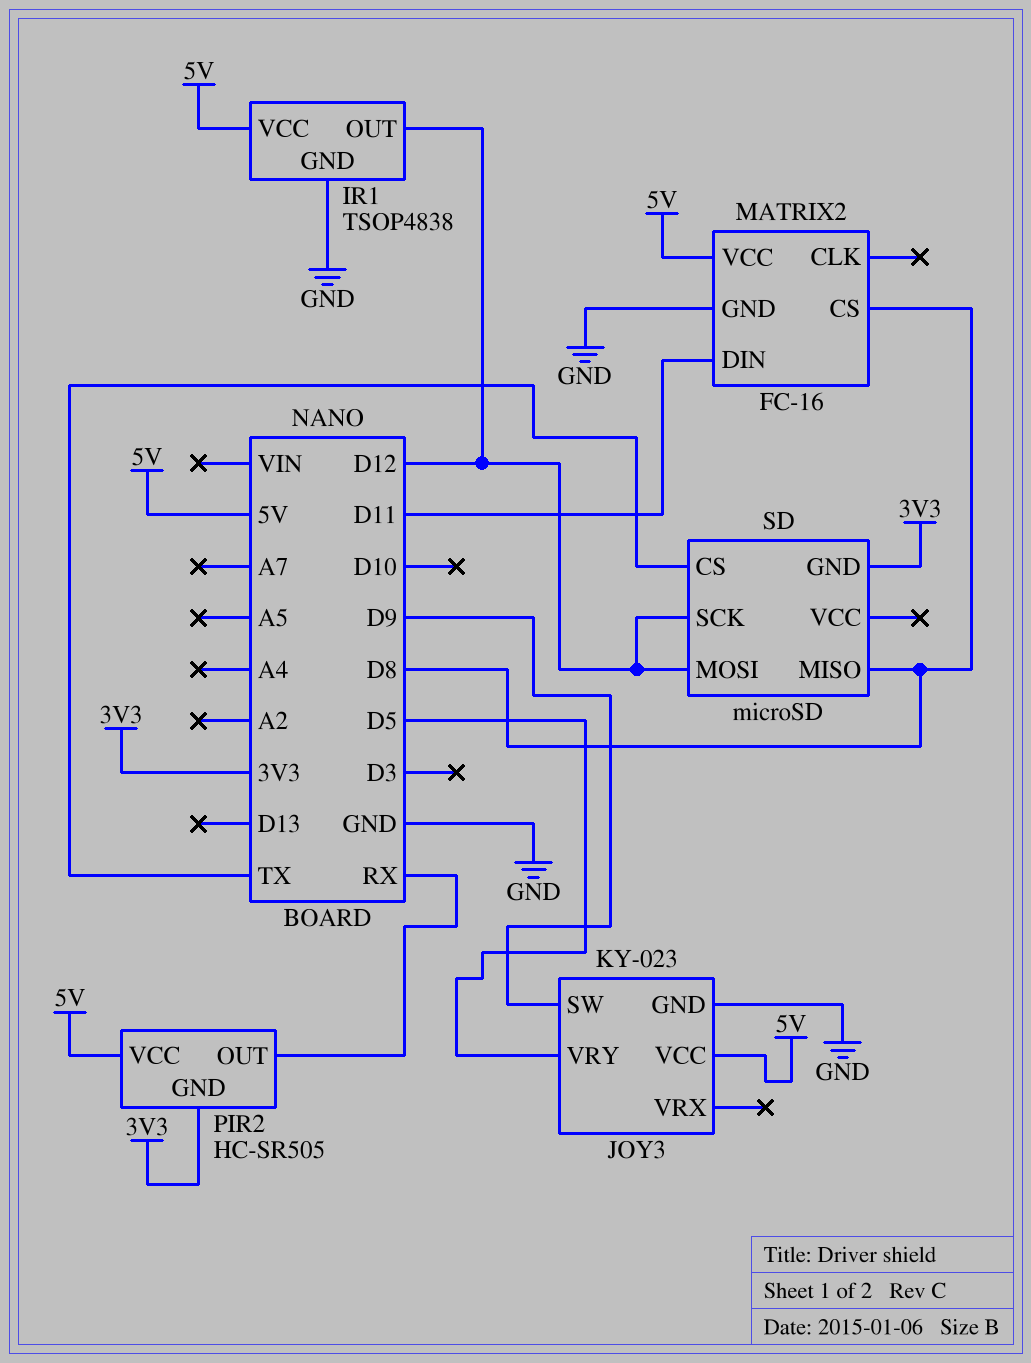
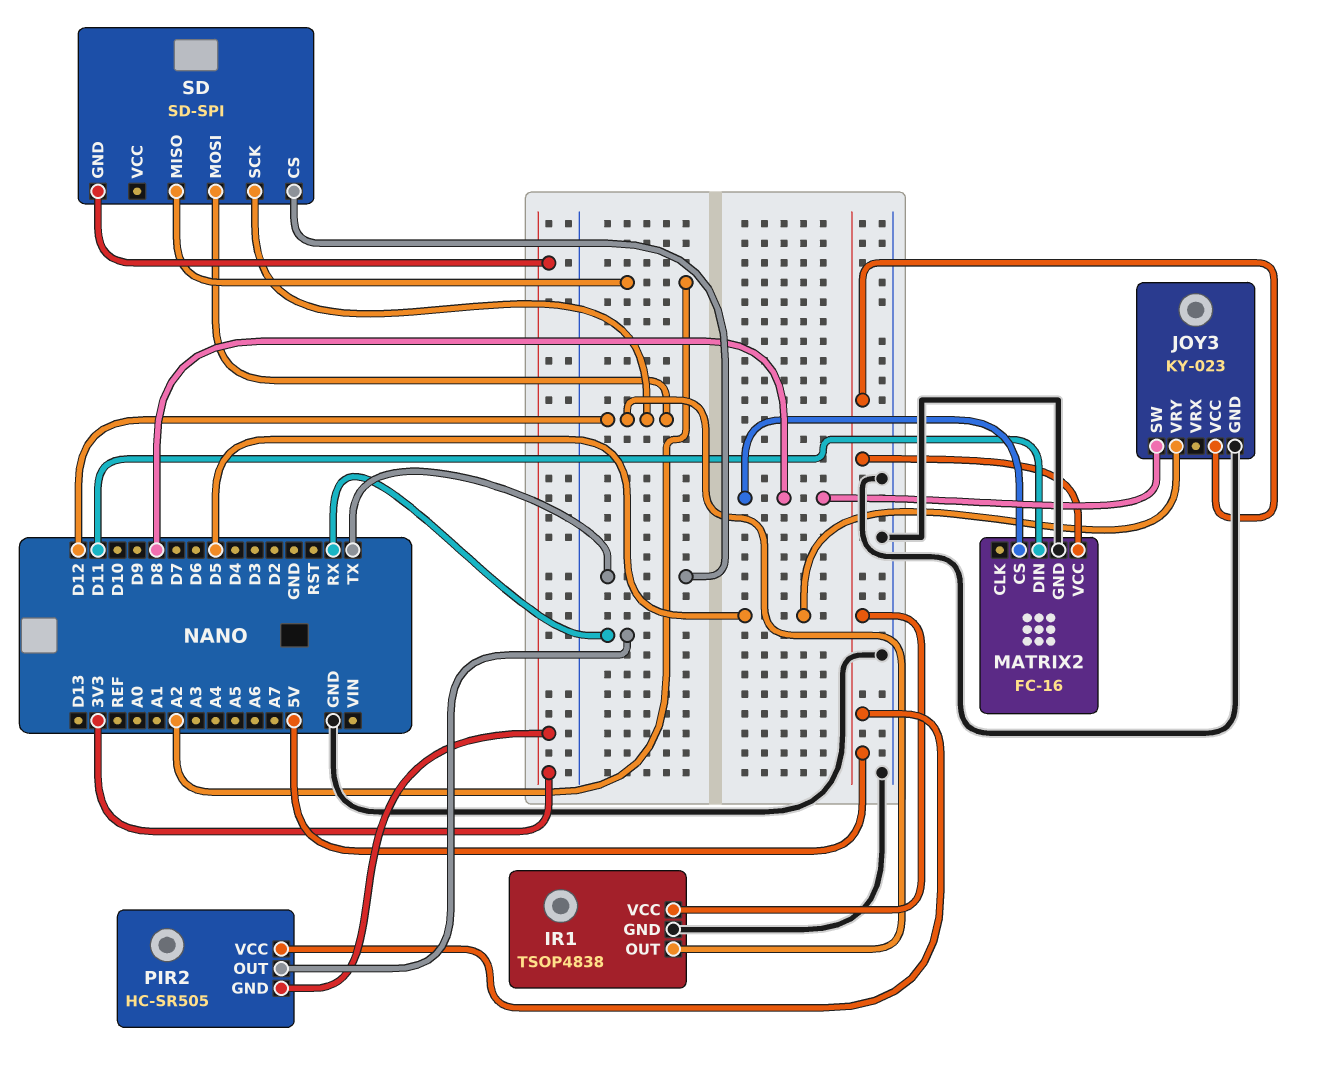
JOY3 pin SW: D9 -> D8
SD: microSD -> SD-SPI
SD pin MISO: D8 -> A2

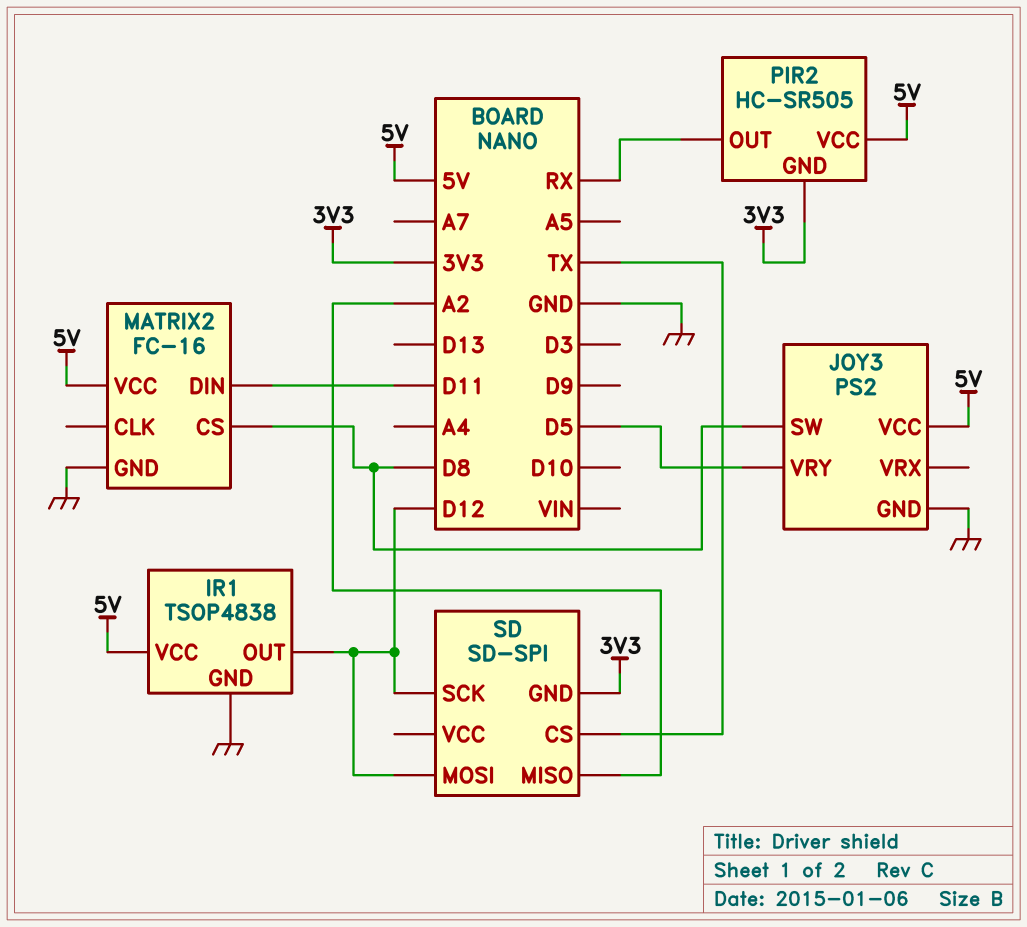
JOY3: KY-023 -> PS2

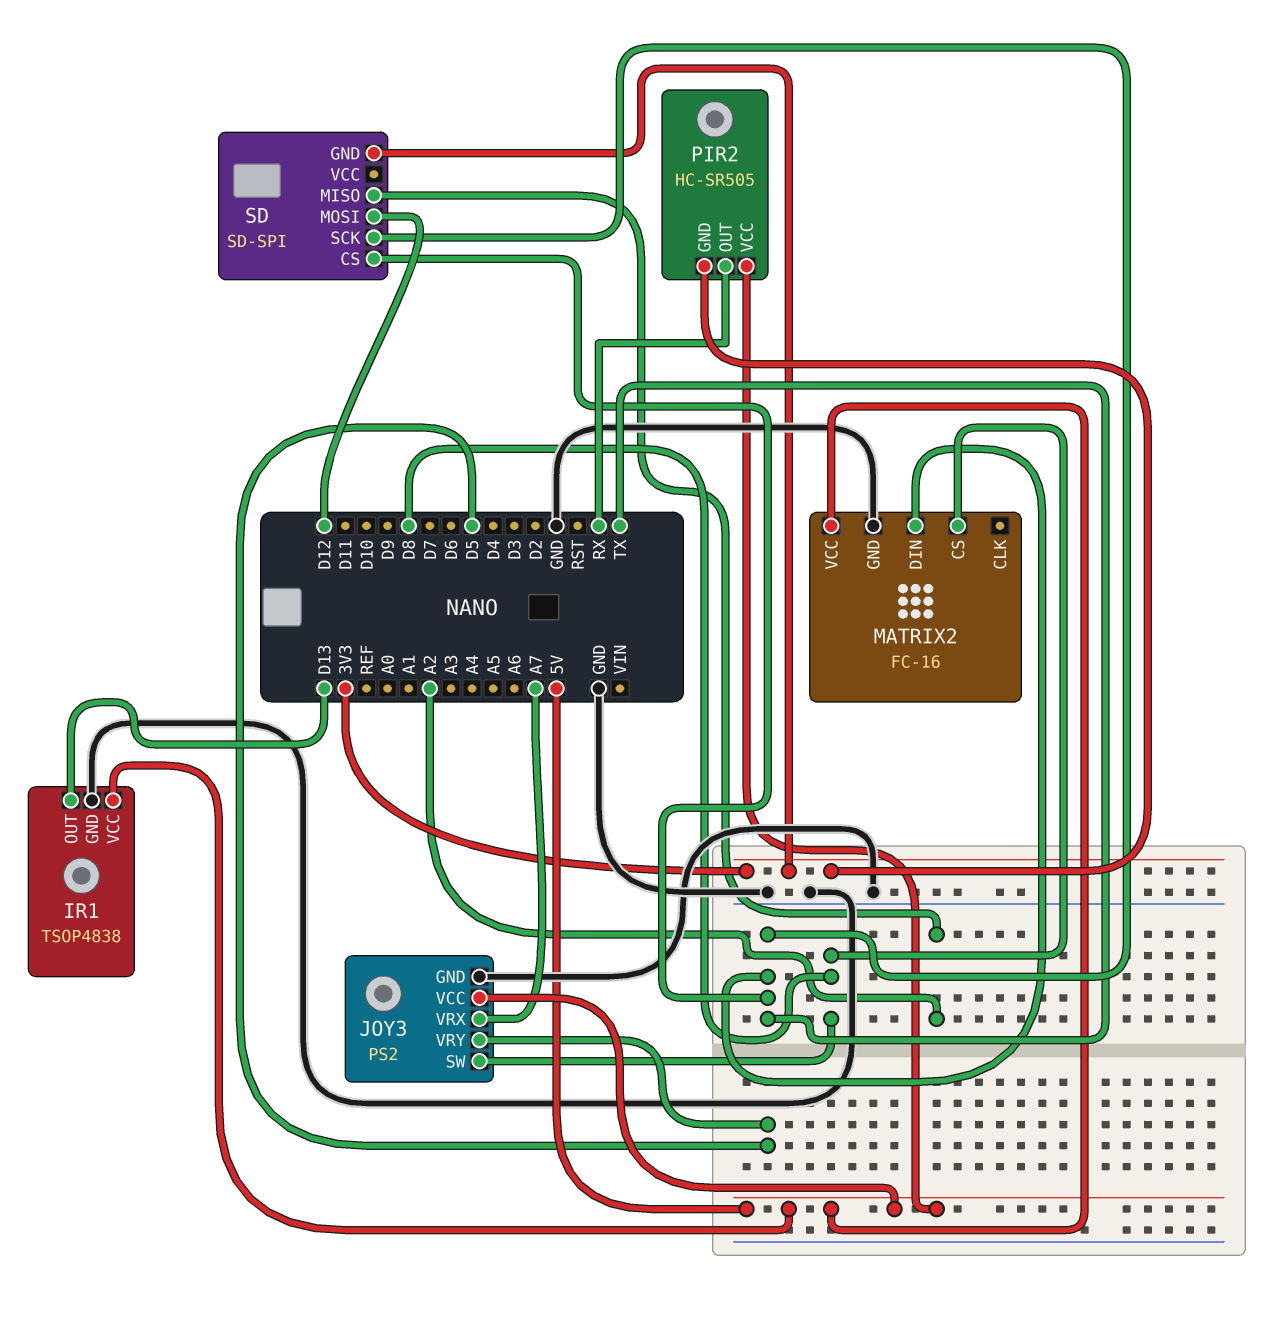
IR1 pin OUT: D12 -> D13
JOY3 pin VRX: none -> A7
MATRIX2 pin DIN: D11 -> TX
SD pin SCK: D12 -> TX

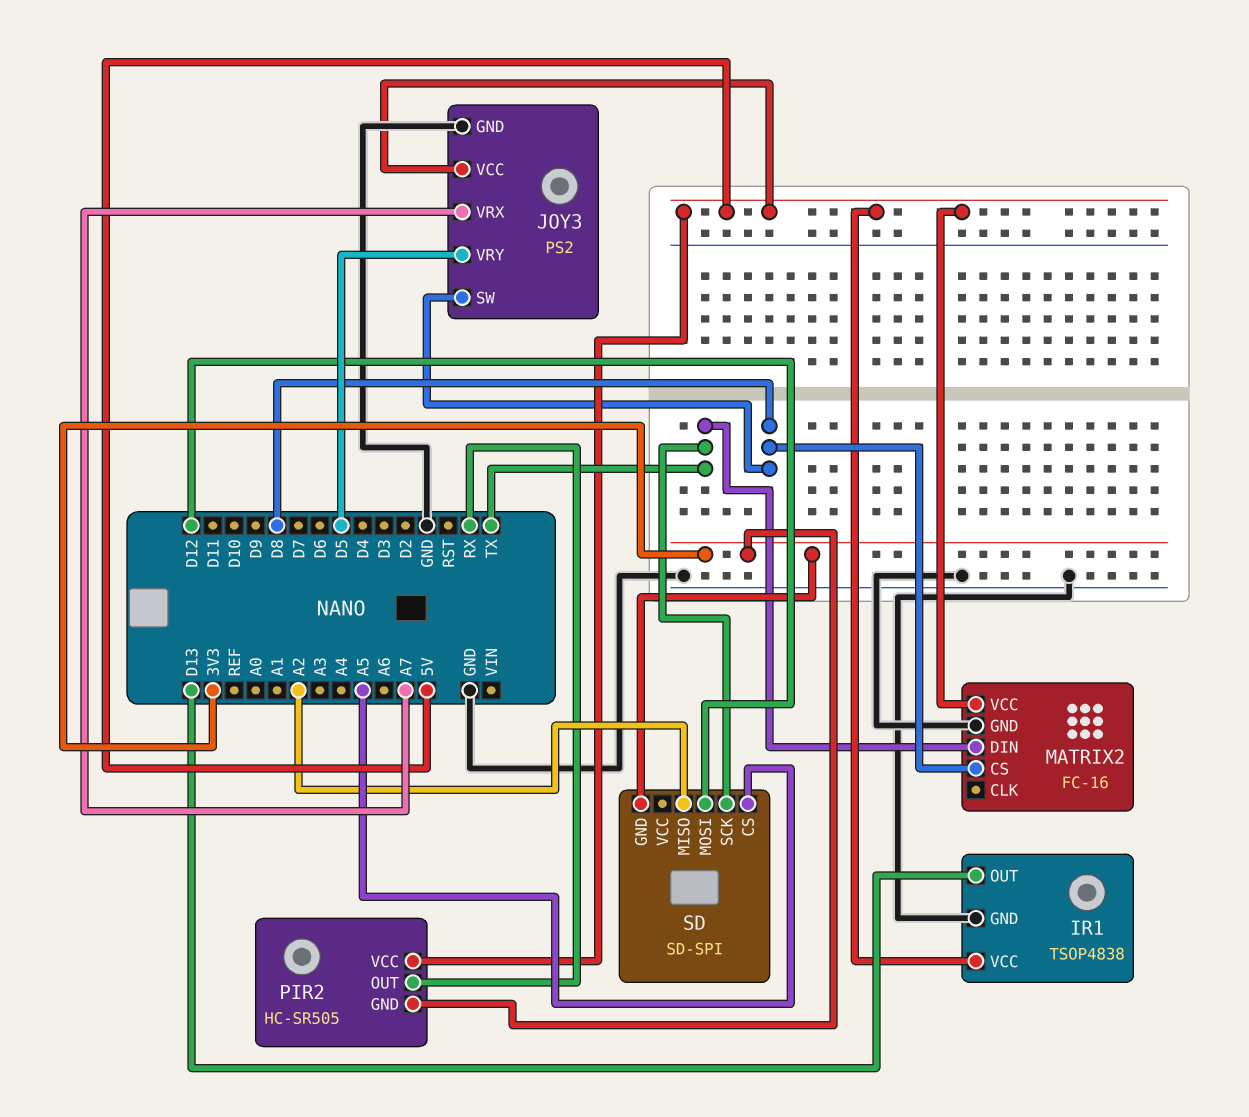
SD pin CS: TX -> A5

